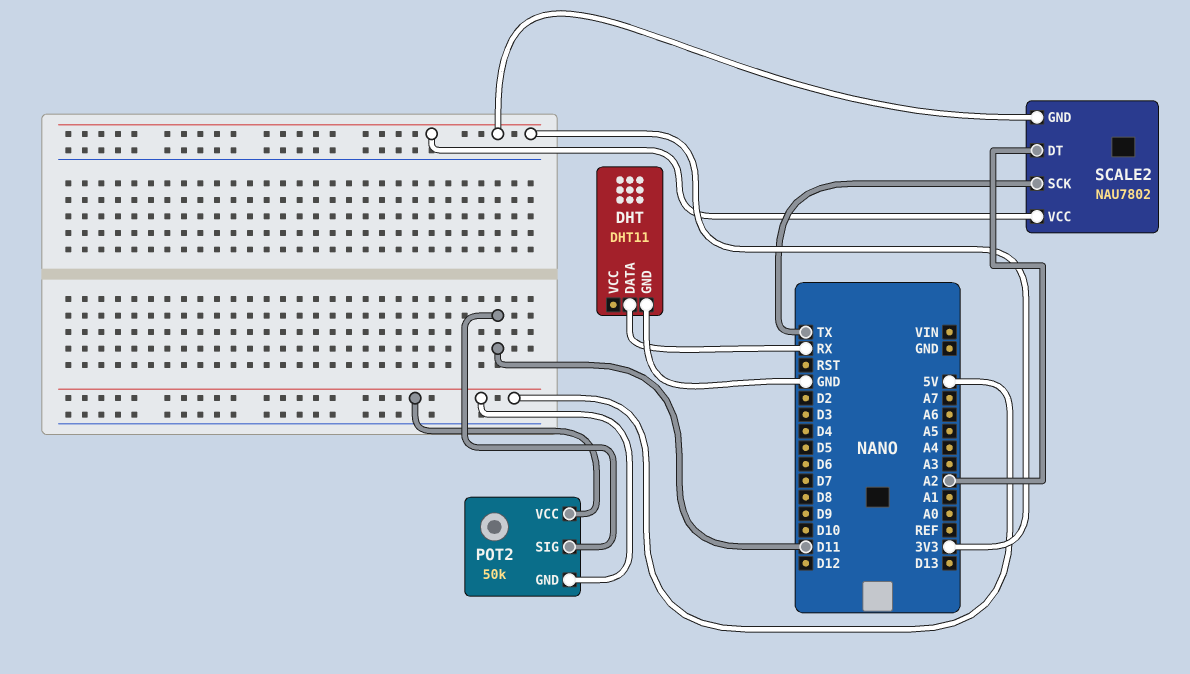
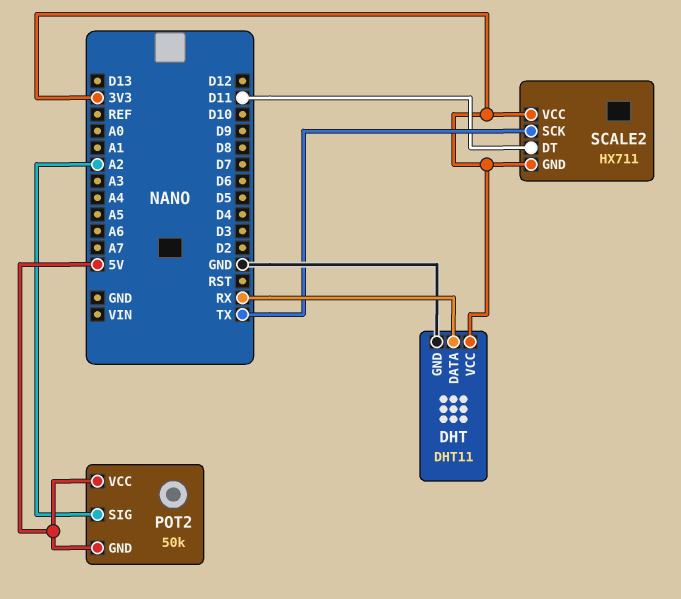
DHT pin VCC: none -> 3V3
POT2 pin SIG: D11 -> A2
SCALE2: NAU7802 -> HX711
SCALE2 pin DT: A2 -> D11

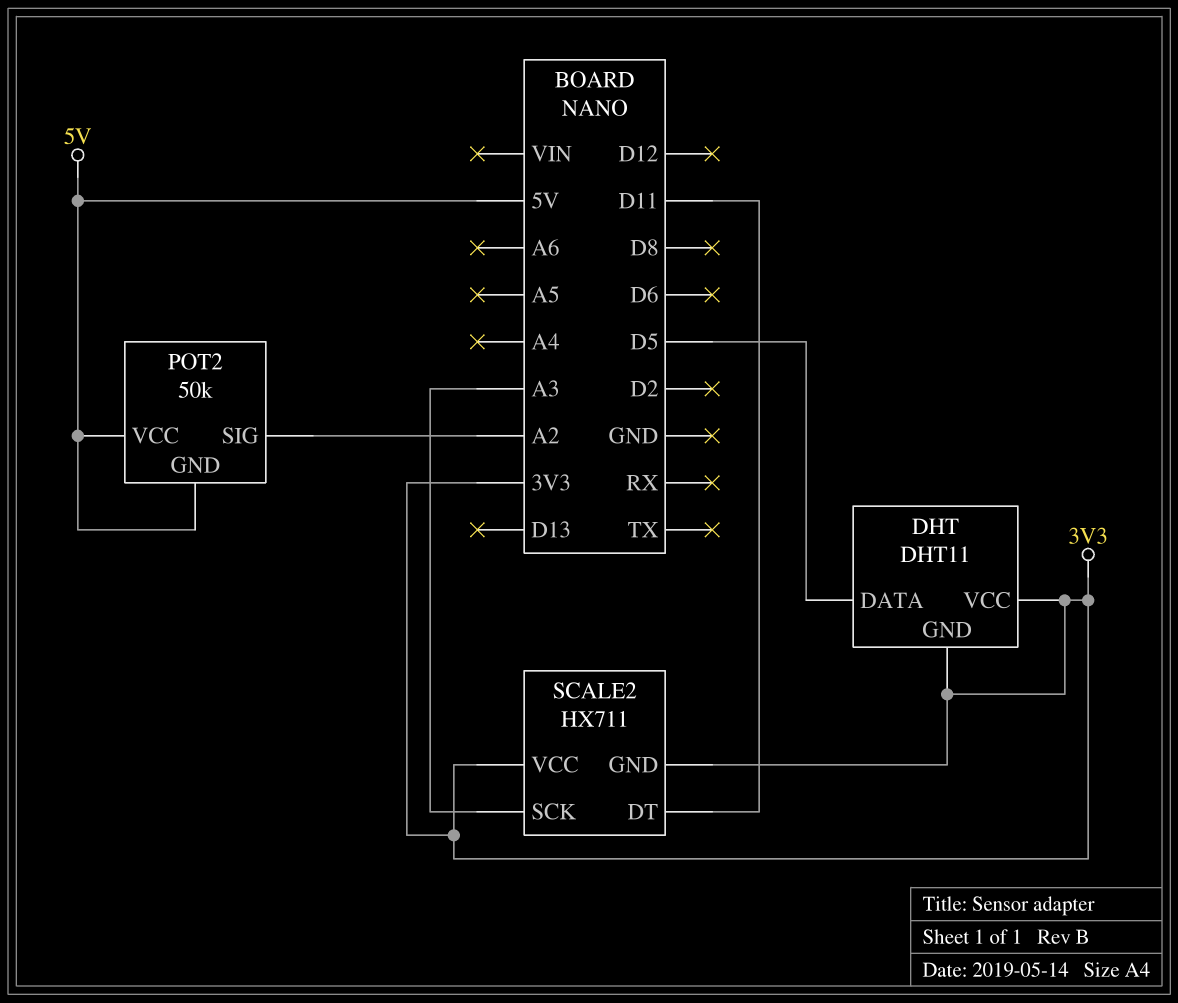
DHT pin DATA: RX -> D5
DHT pin GND: GND -> 3V3
SCALE2 pin SCK: TX -> A3

